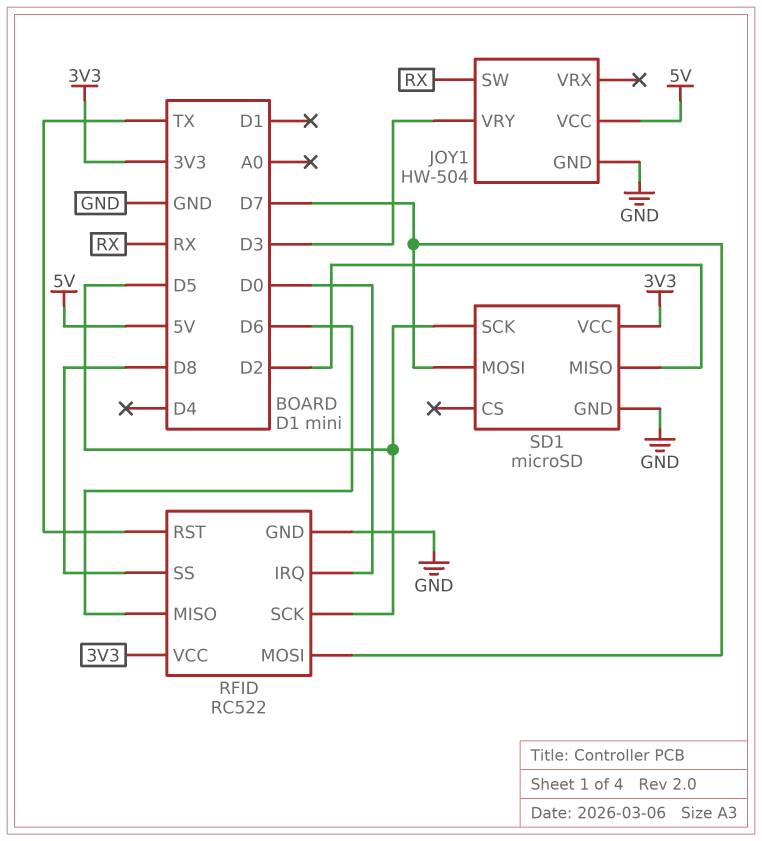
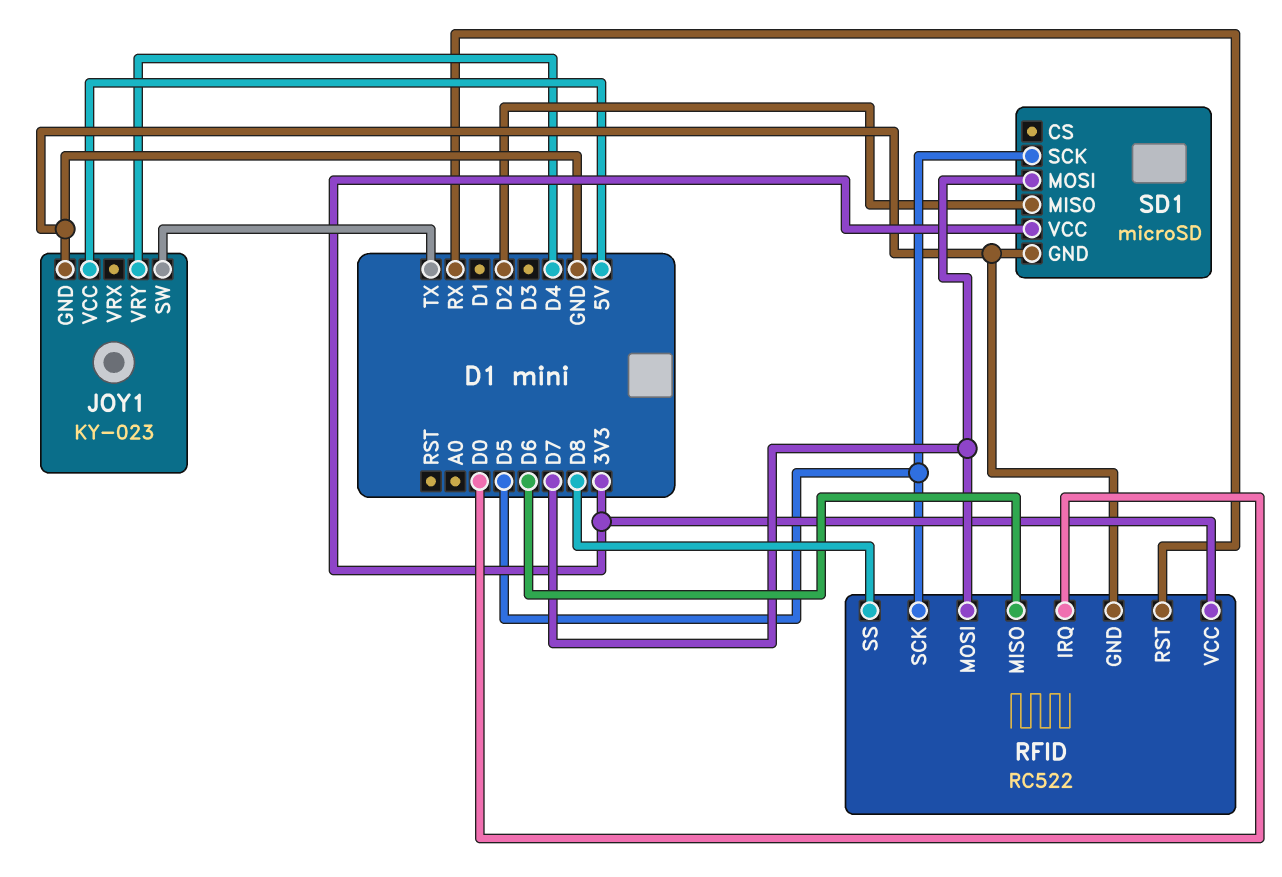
JOY1: HW-504 -> KY-023
JOY1 pin SW: RX -> TX
JOY1 pin VRY: D3 -> D4
RFID pin RST: TX -> RX

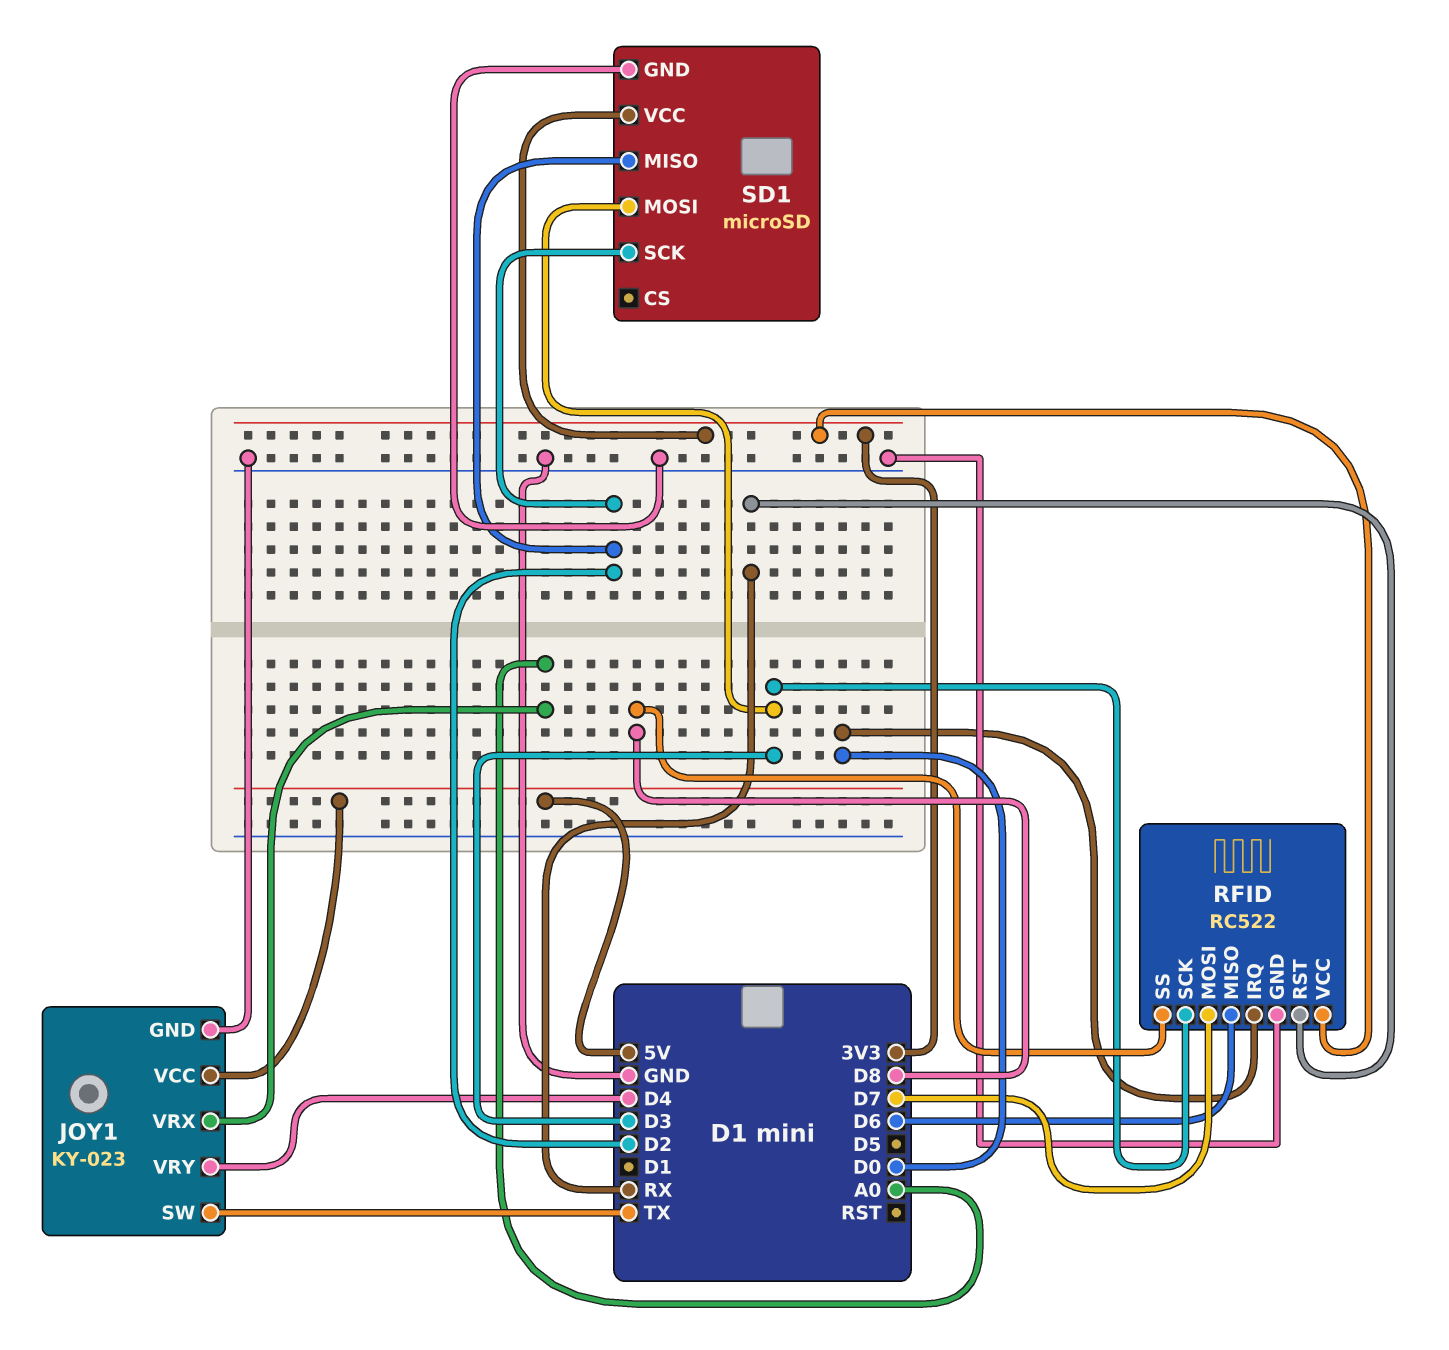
JOY1 pin VRX: none -> A0
RFID pin SCK: D5 -> D3
SD1 pin MOSI: D7 -> D3
SD1 pin SCK: D5 -> D2

